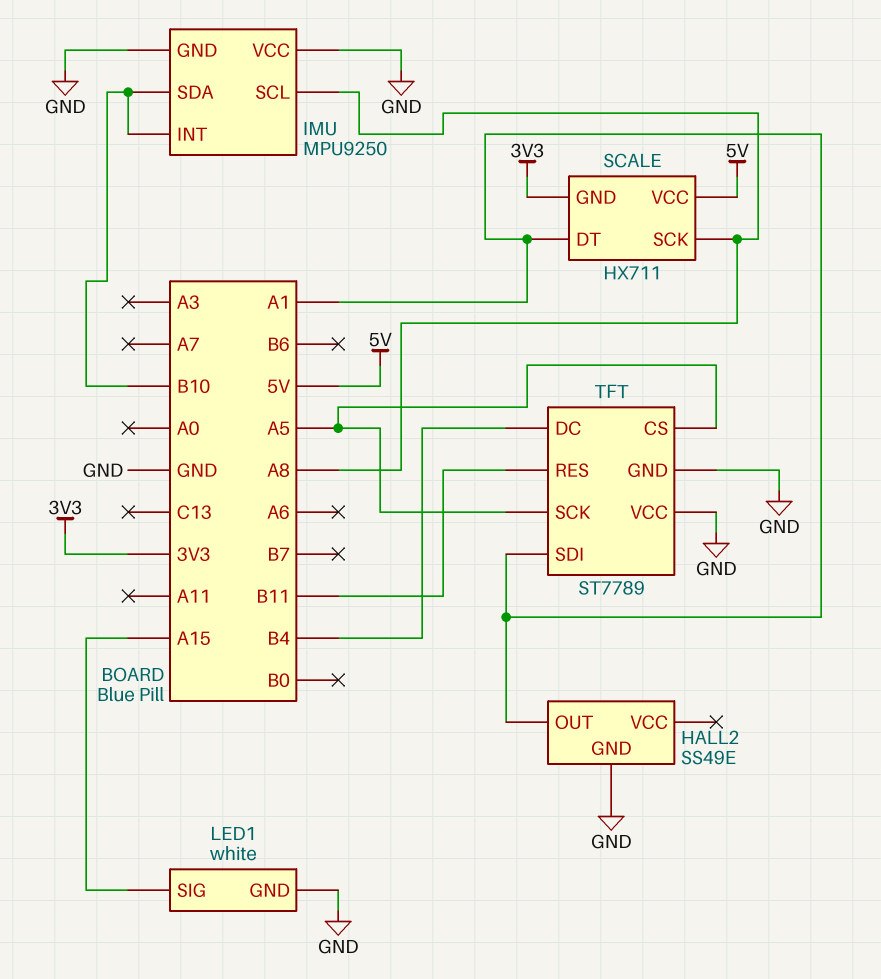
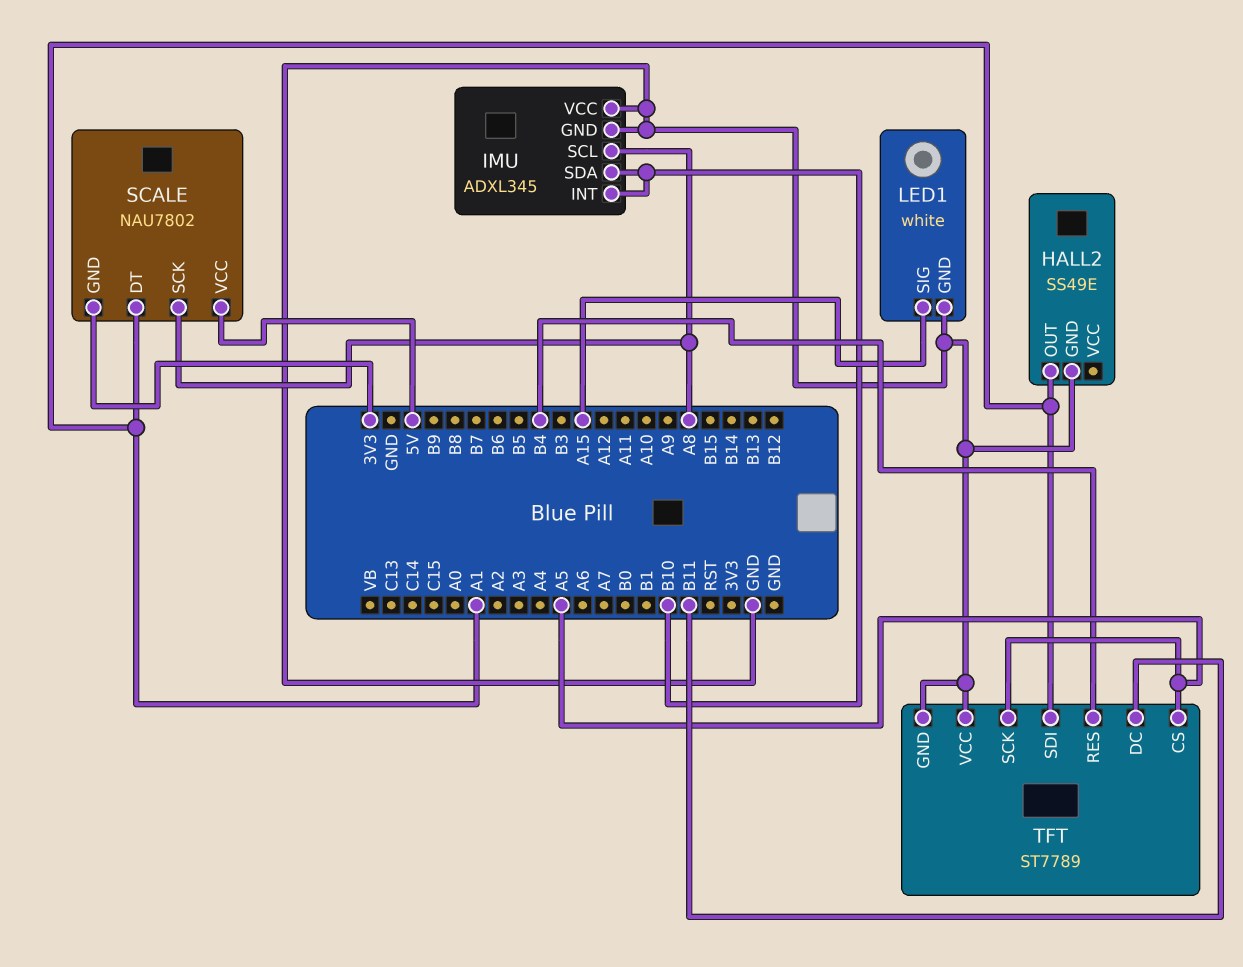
IMU: MPU9250 -> ADXL345
SCALE: HX711 -> NAU7802
TFT pin DC: B4 -> B11
TFT pin RES: B11 -> B4

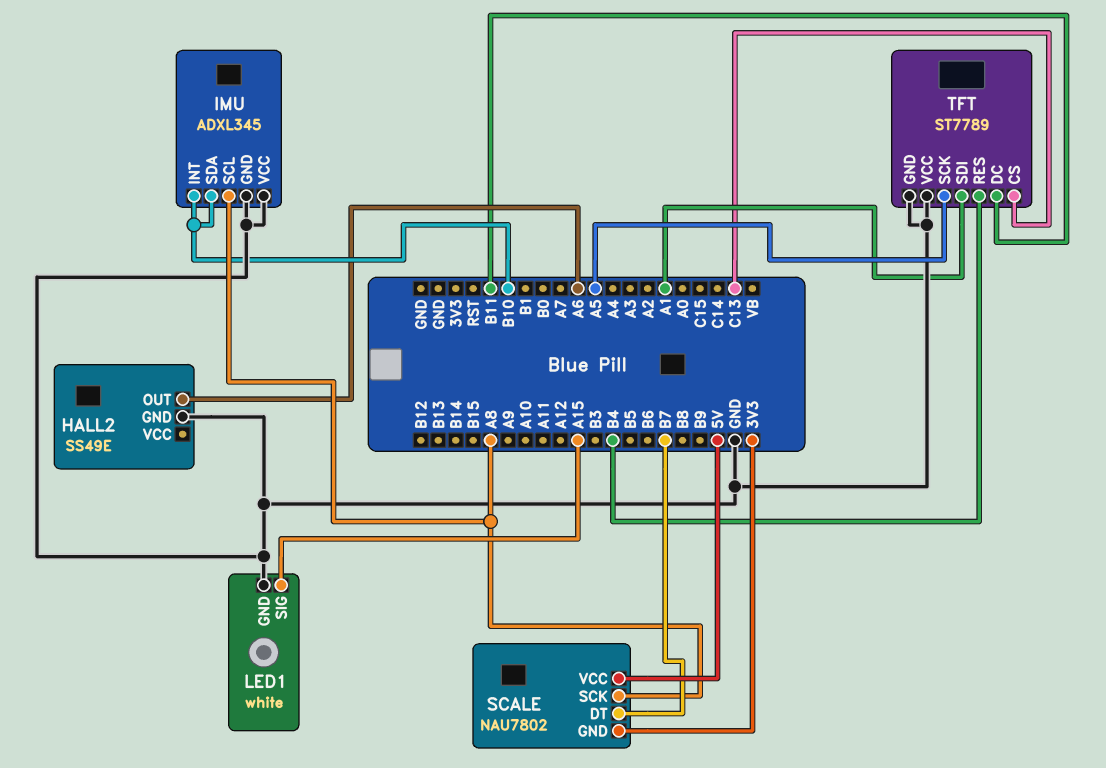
HALL2 pin OUT: A1 -> A6
SCALE pin DT: A1 -> B7
TFT pin CS: A5 -> C13

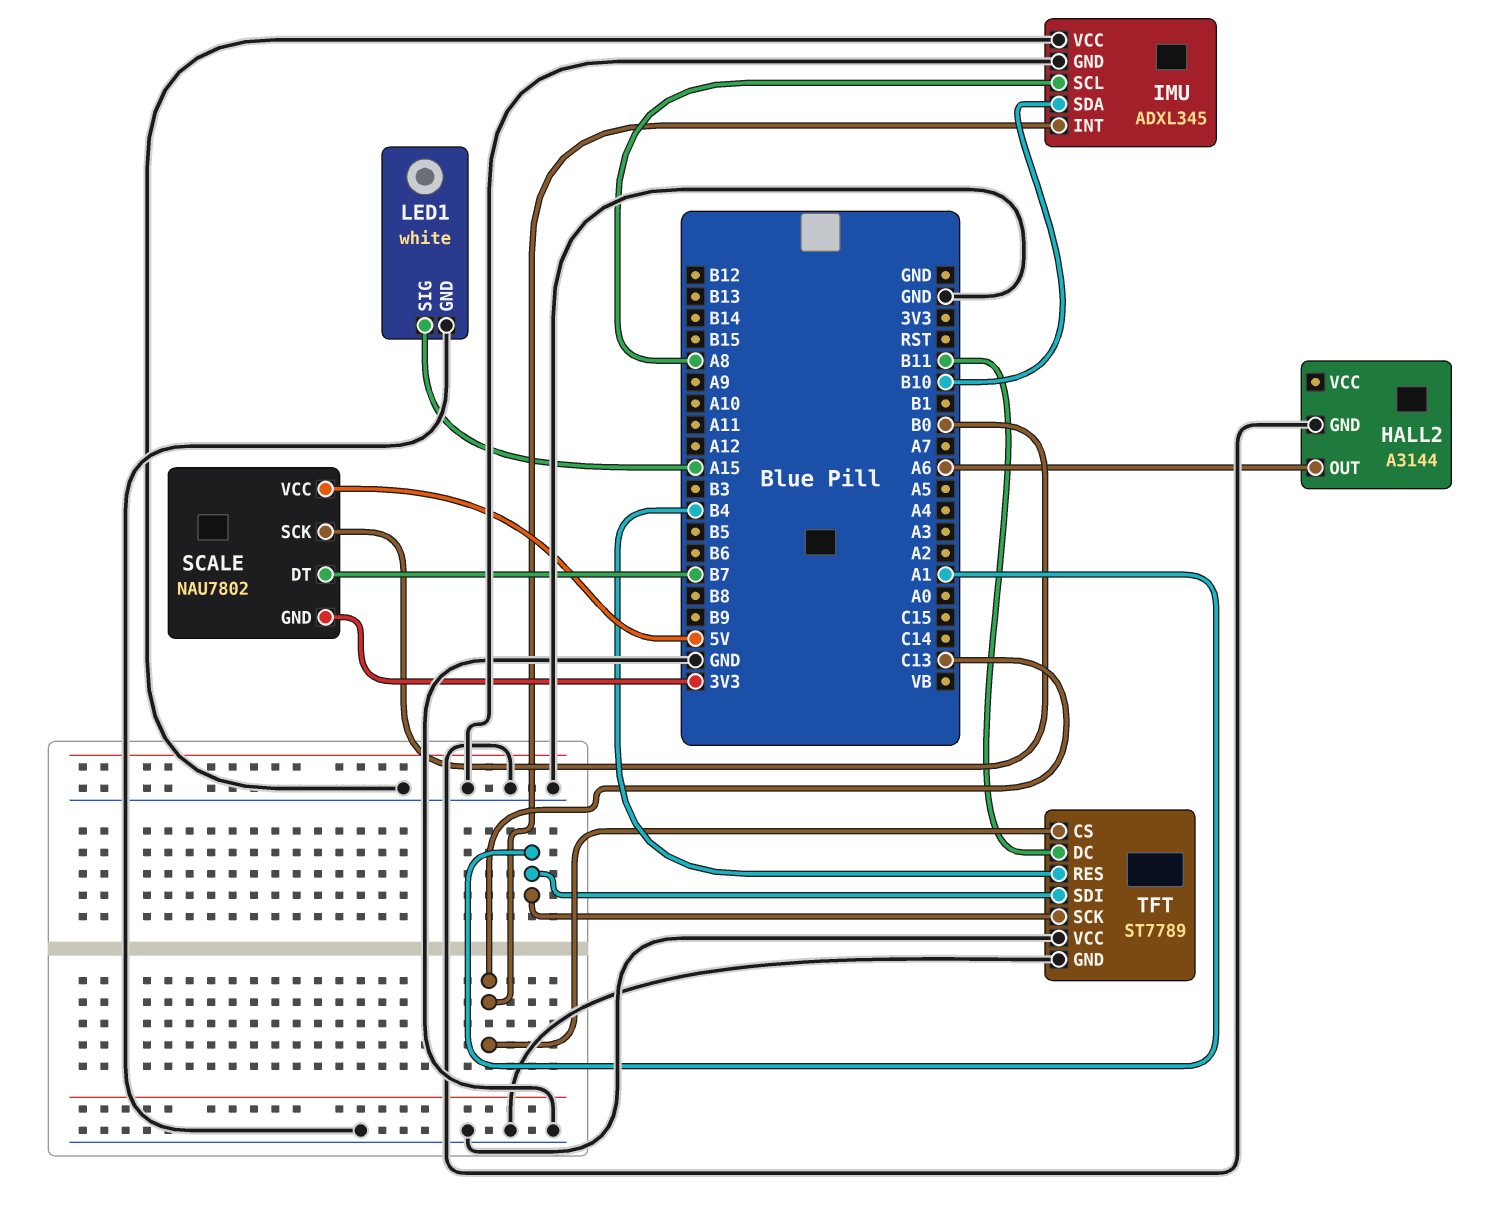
HALL2: SS49E -> A3144
IMU pin INT: B10 -> C13
SCALE pin SCK: A8 -> B0
TFT pin SCK: A5 -> A1

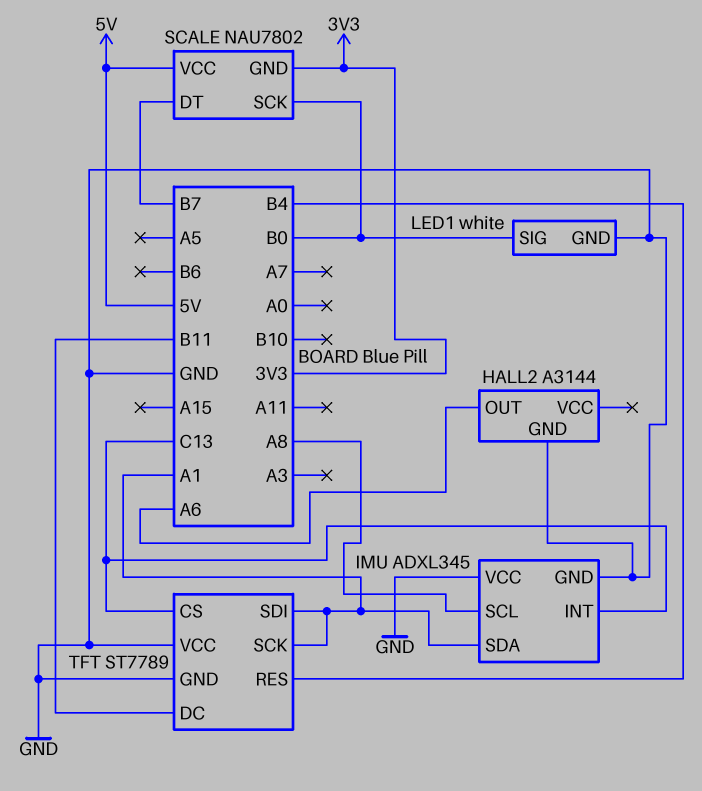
IMU pin SDA: B10 -> A1
LED1 pin SIG: A15 -> B0

